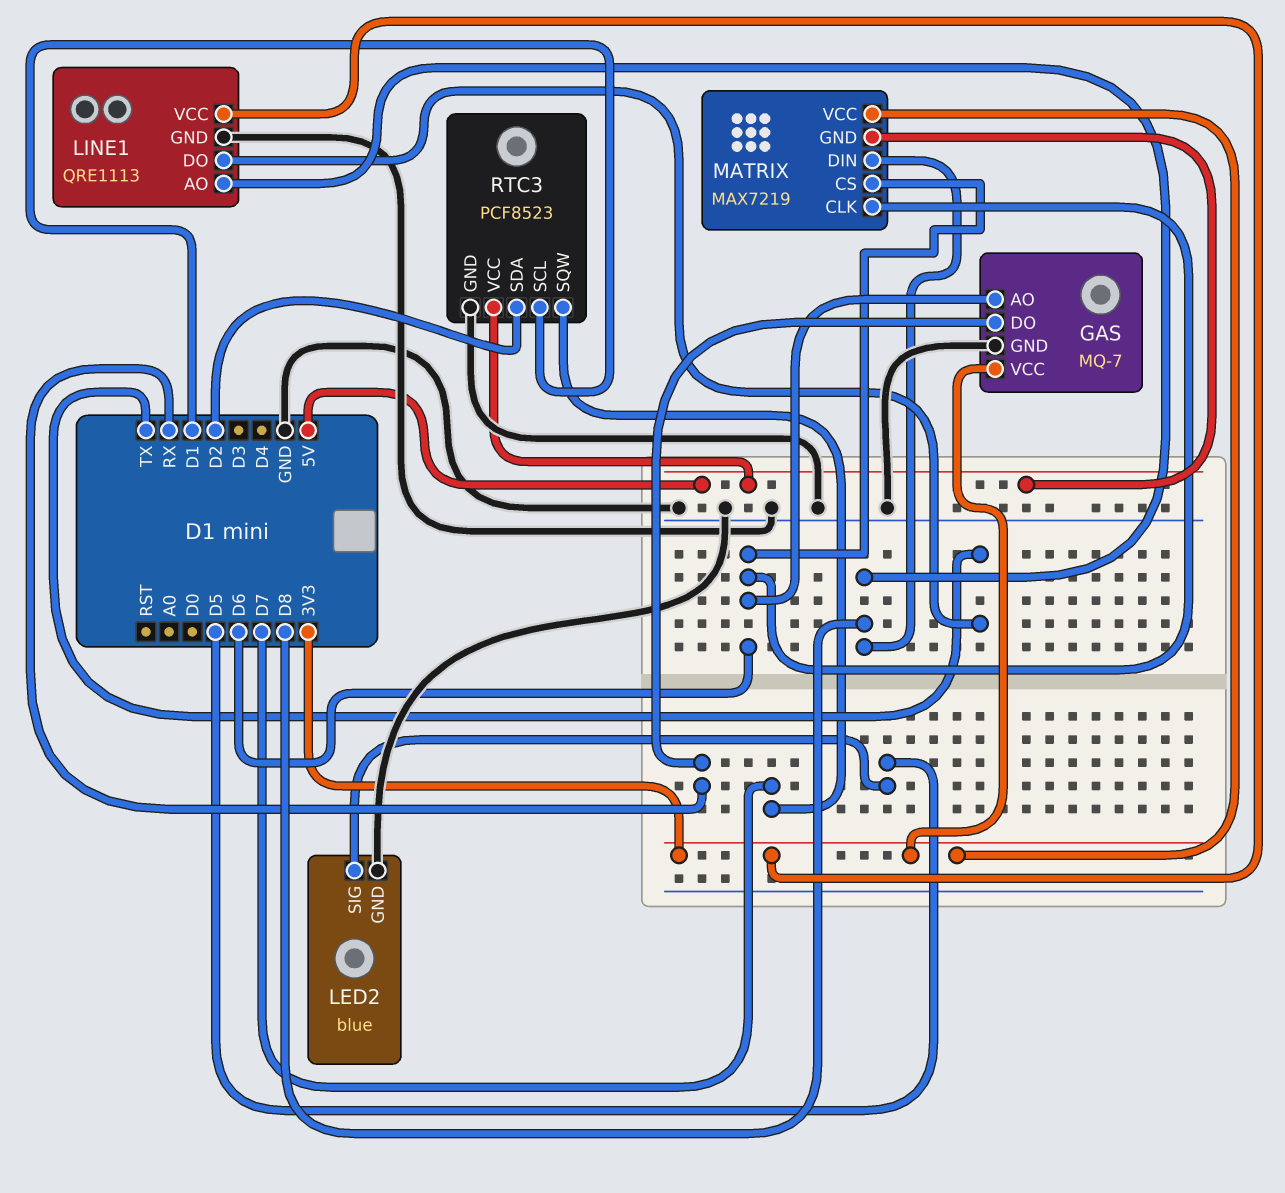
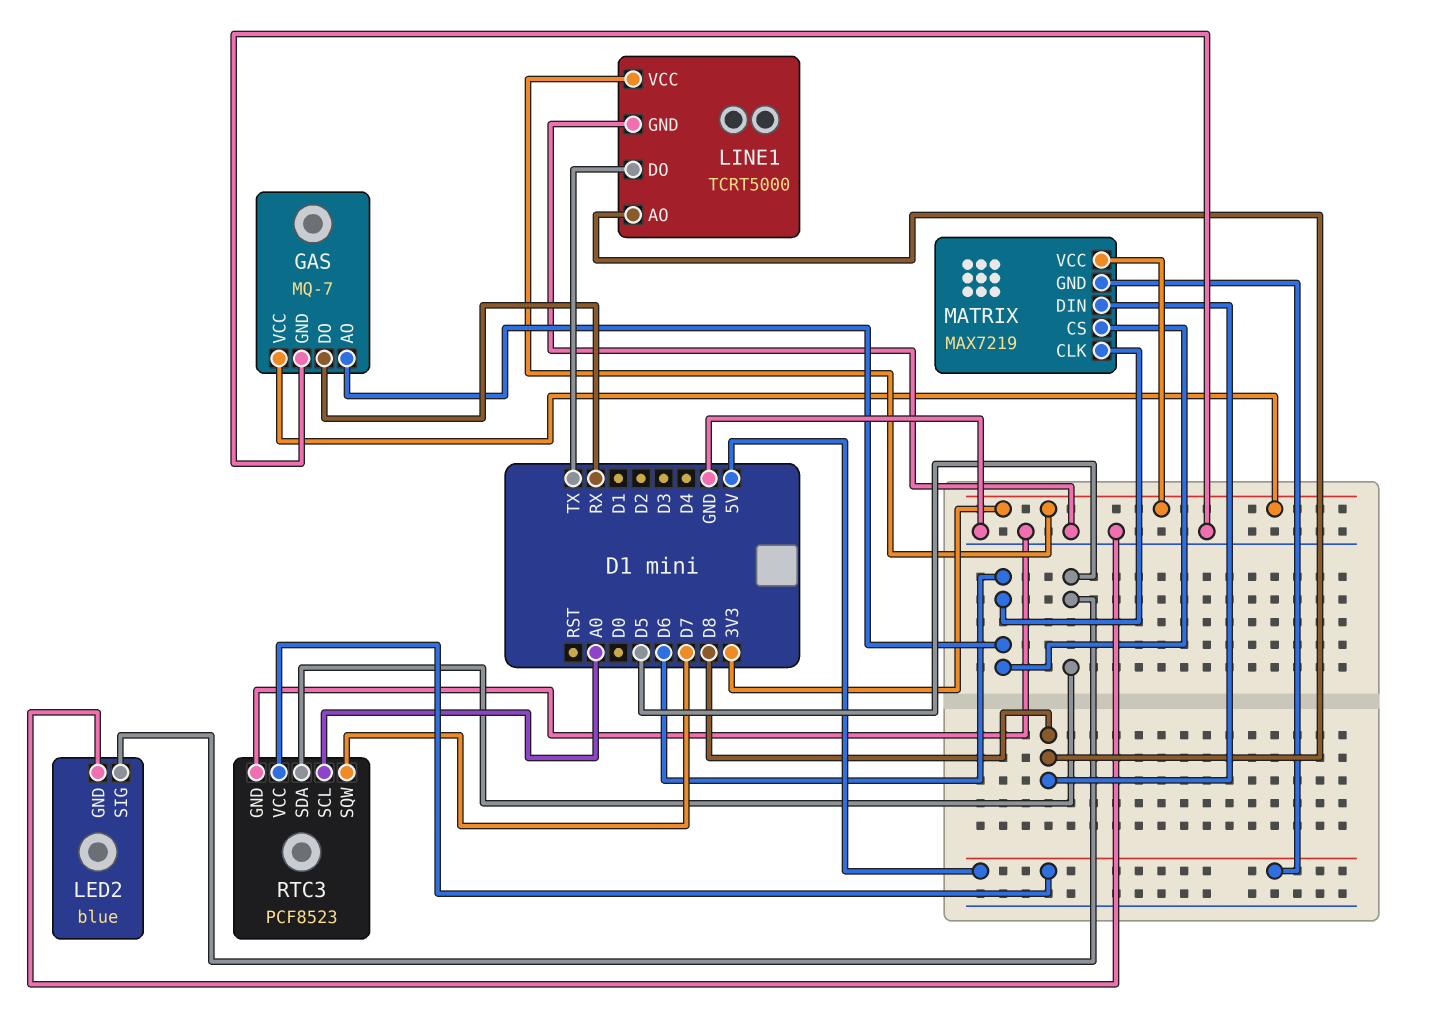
LINE1: QRE1113 -> TCRT5000
RTC3 pin SCL: D1 -> A0
RTC3 pin SDA: D2 -> D5

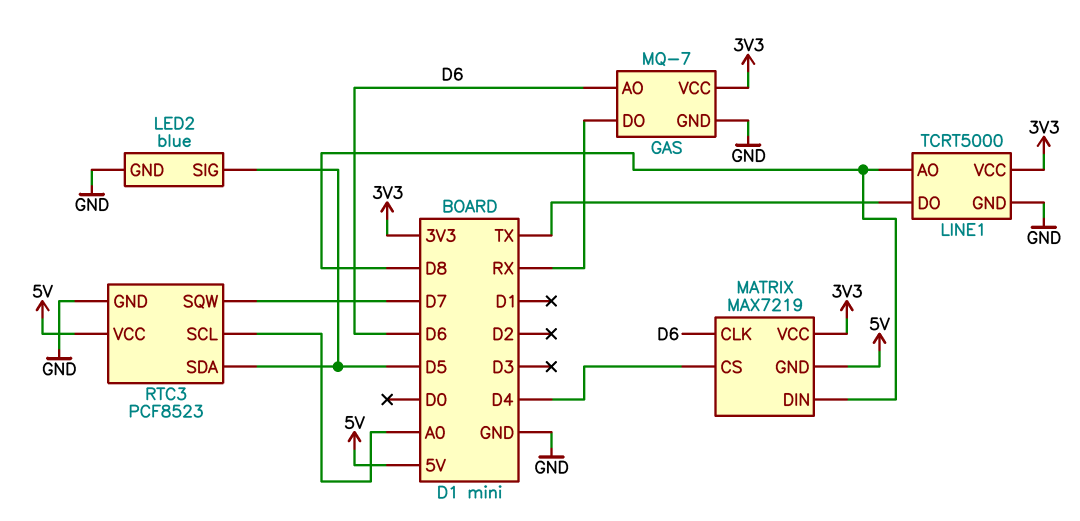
MATRIX pin CS: D6 -> D4

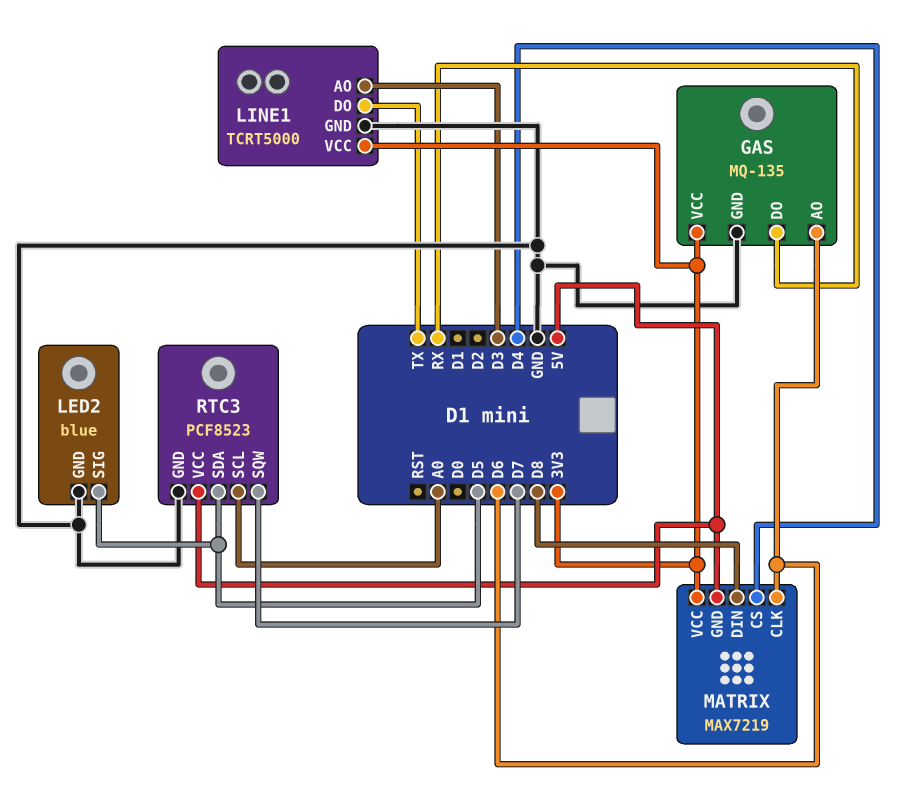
GAS: MQ-7 -> MQ-135
LINE1 pin AO: D8 -> D3

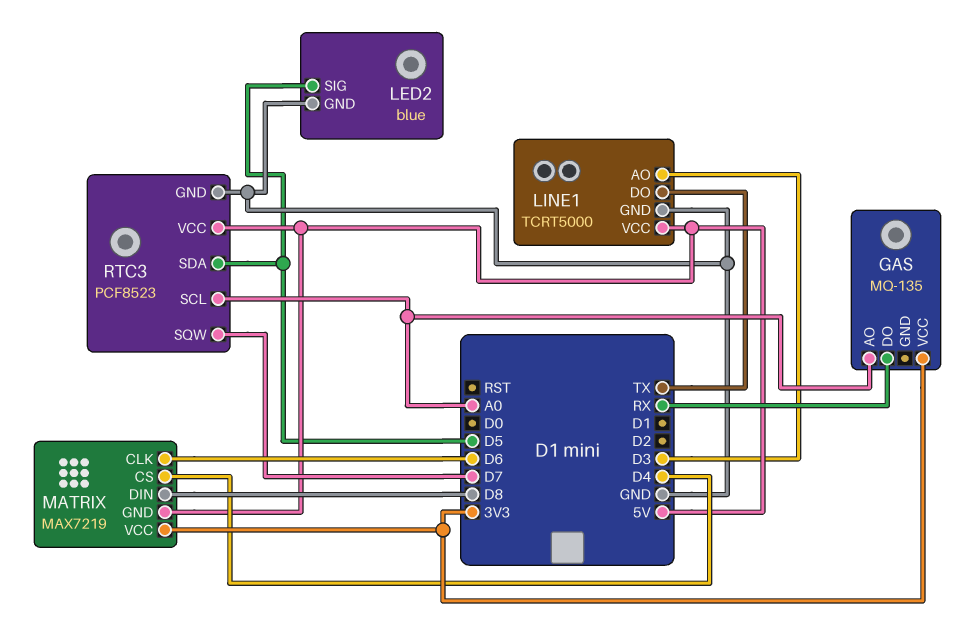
GAS pin AO: D6 -> A0
GAS pin GND: GND -> none
LINE1 pin VCC: 3V3 -> 5V

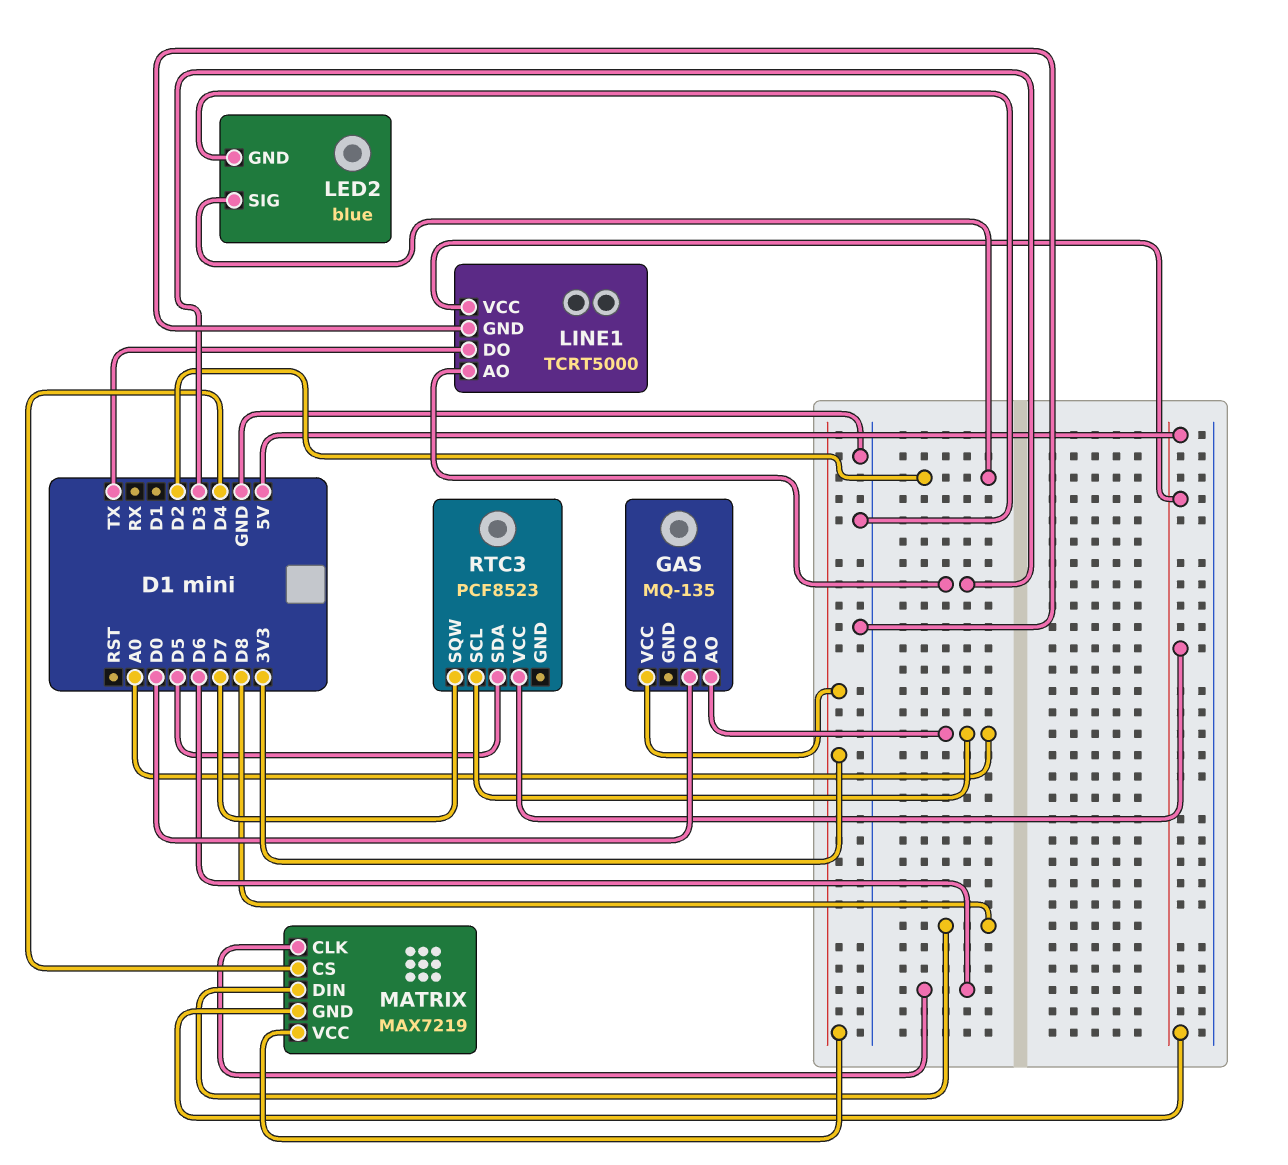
GAS pin DO: RX -> D0
LED2 pin SIG: D5 -> D2
RTC3 pin GND: GND -> none

